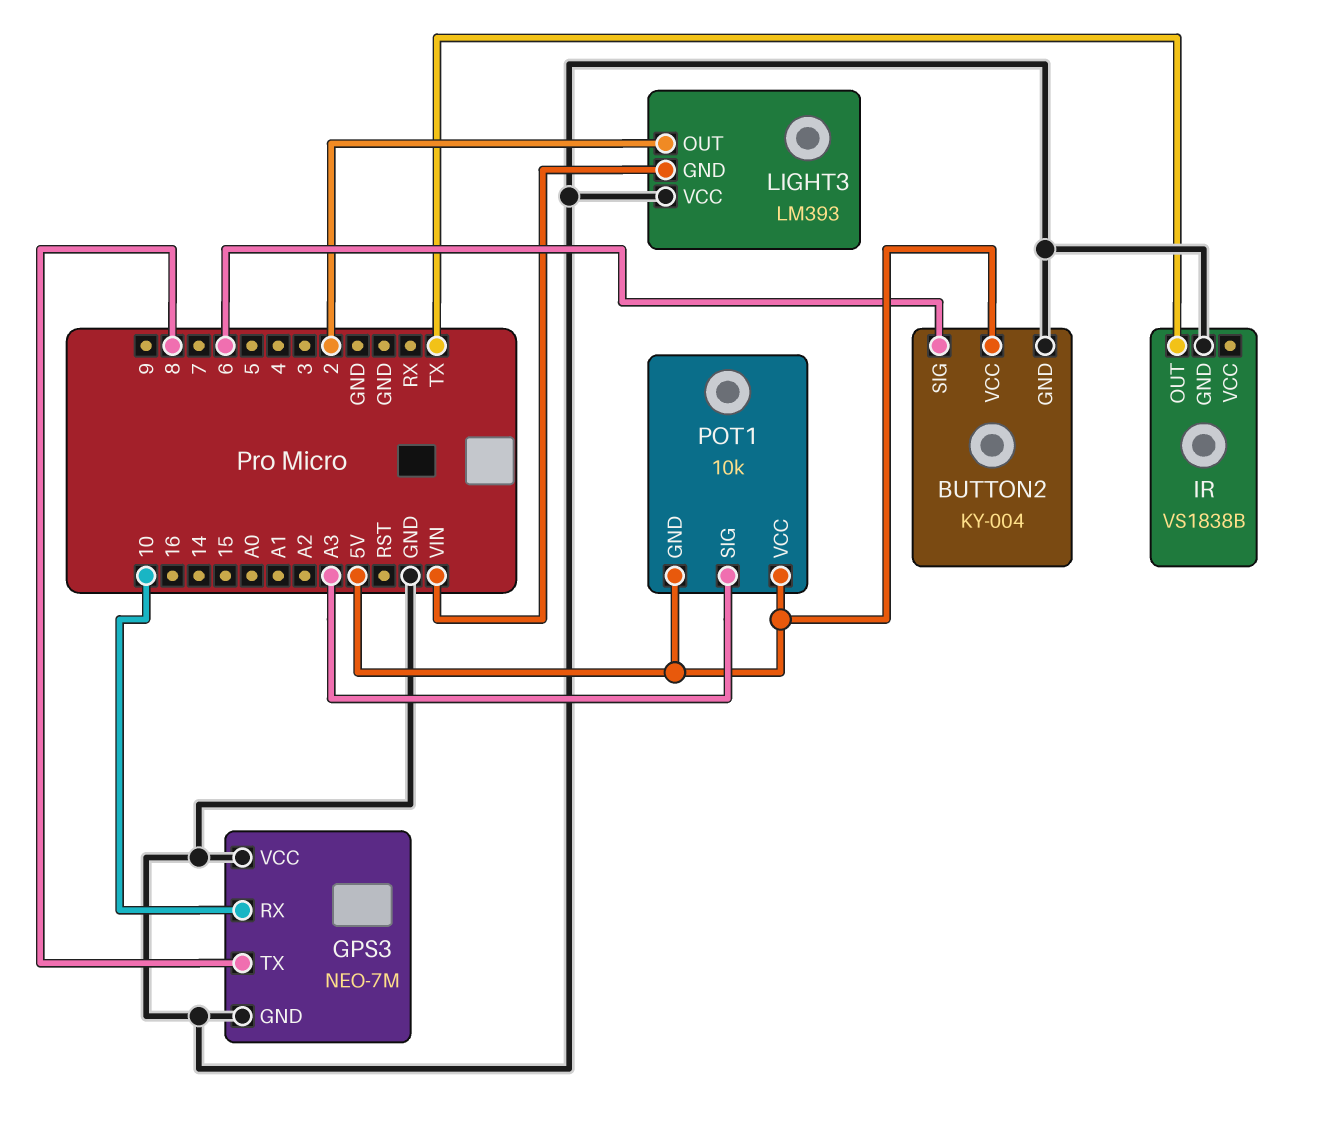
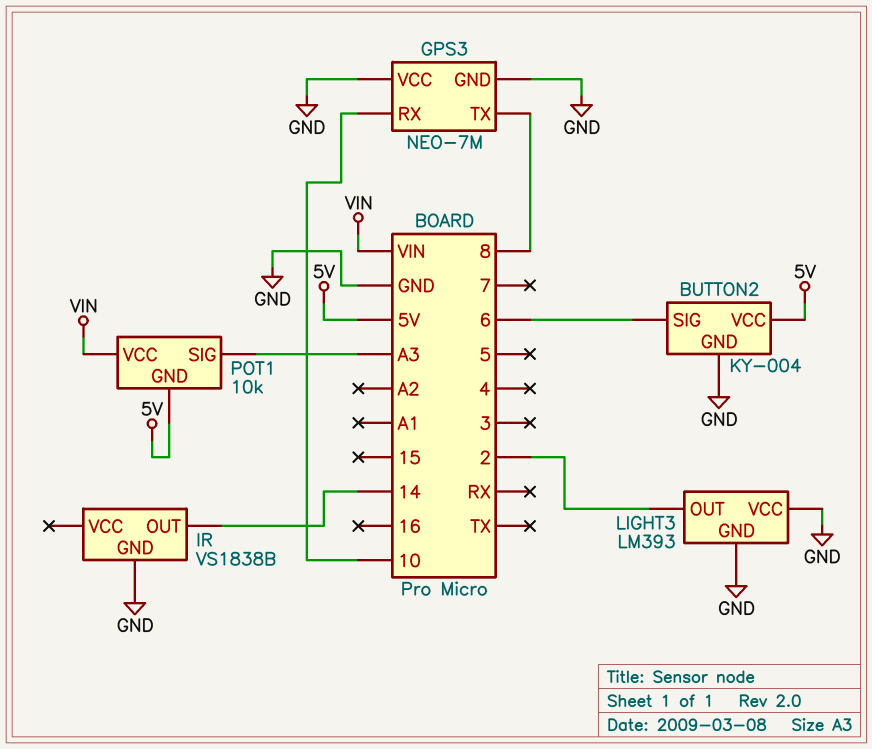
IR pin OUT: TX -> 14
LIGHT3 pin GND: VIN -> GND
POT1 pin VCC: 5V -> VIN

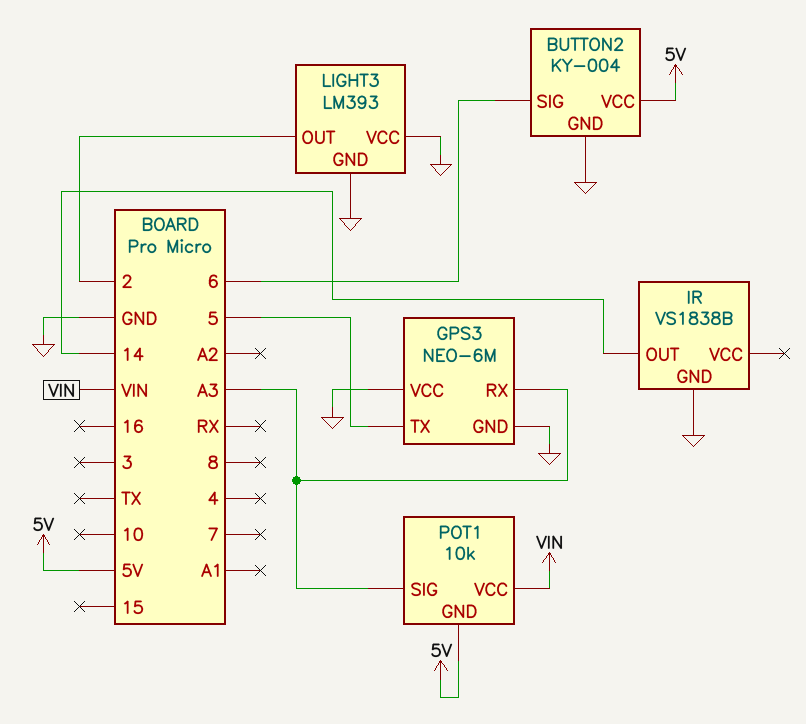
GPS3: NEO-7M -> NEO-6M
GPS3 pin RX: 10 -> A3
GPS3 pin TX: 8 -> 5

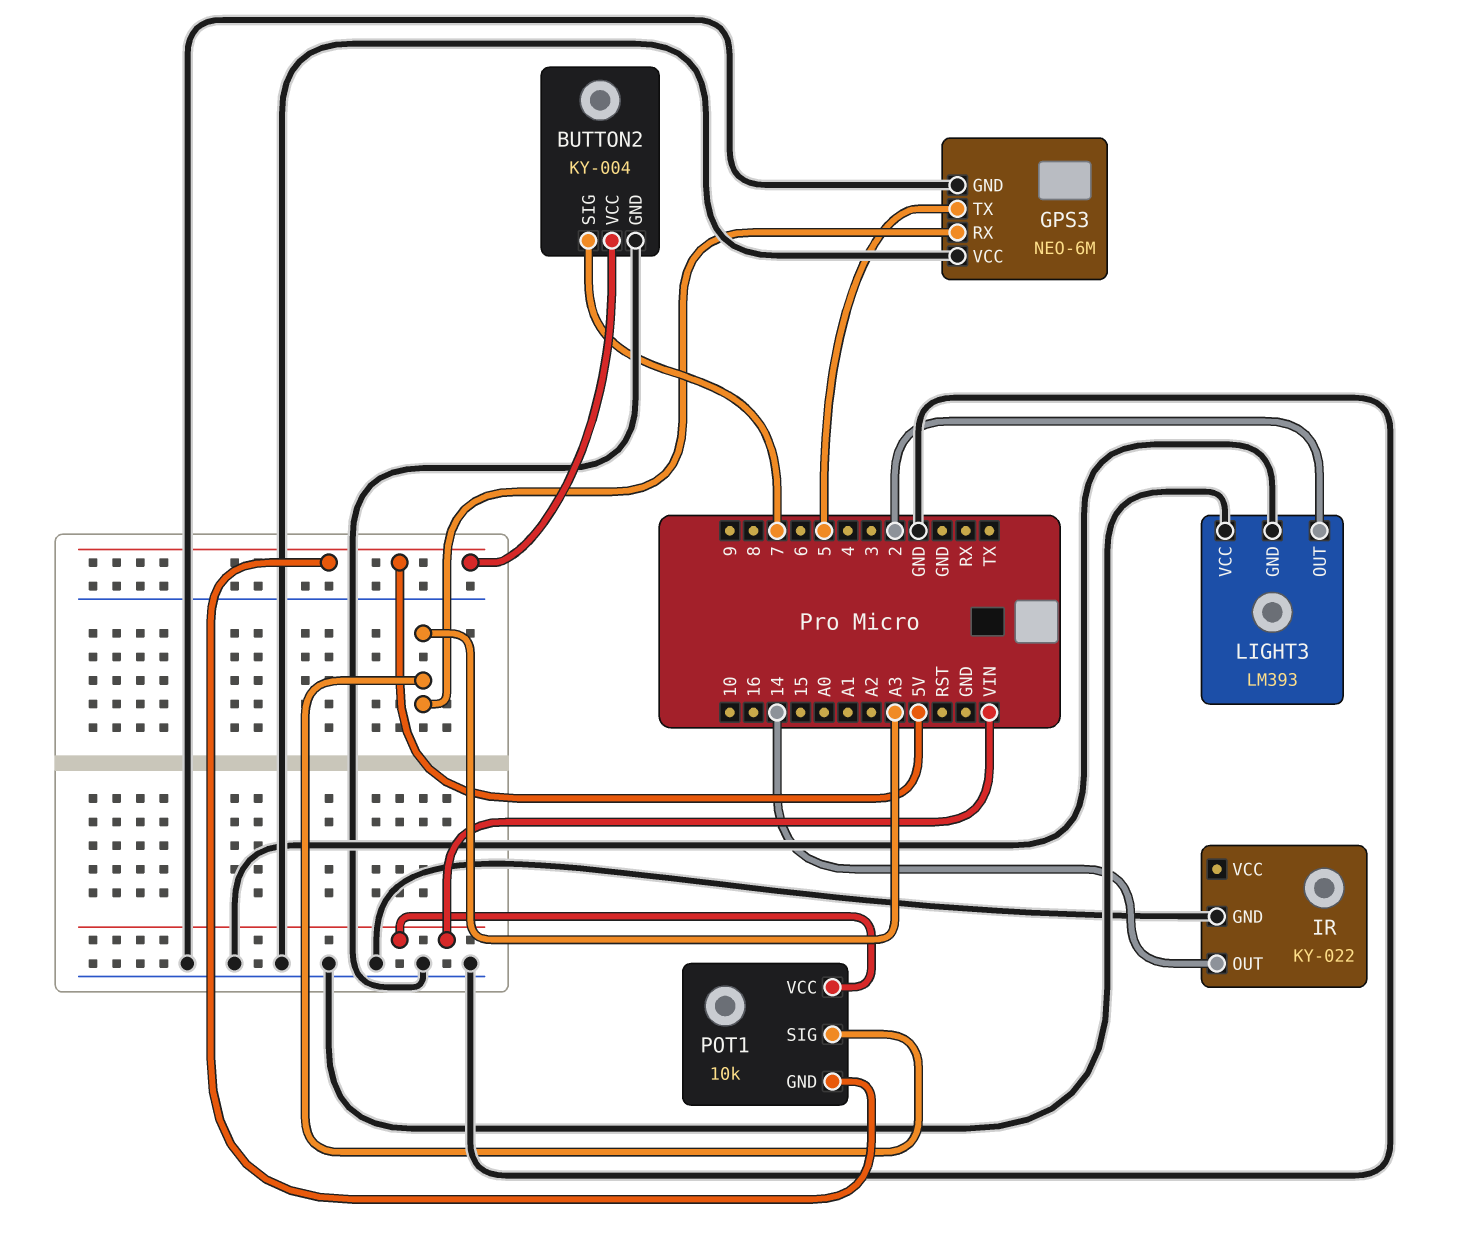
BUTTON2 pin SIG: 6 -> 7
IR: VS1838B -> KY-022

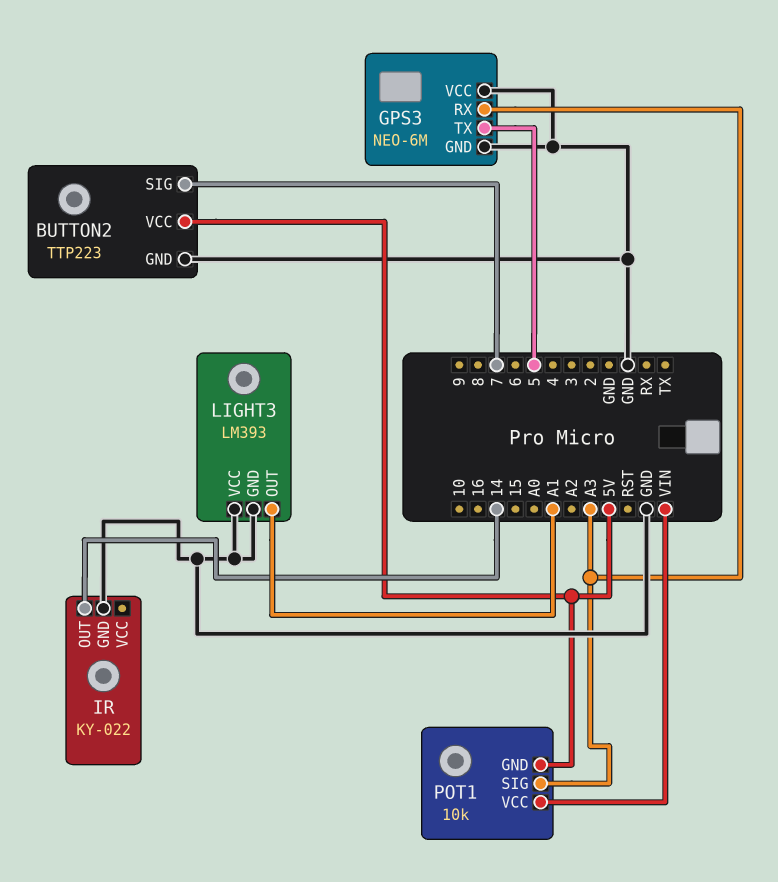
BUTTON2: KY-004 -> TTP223
LIGHT3 pin OUT: 2 -> A1

